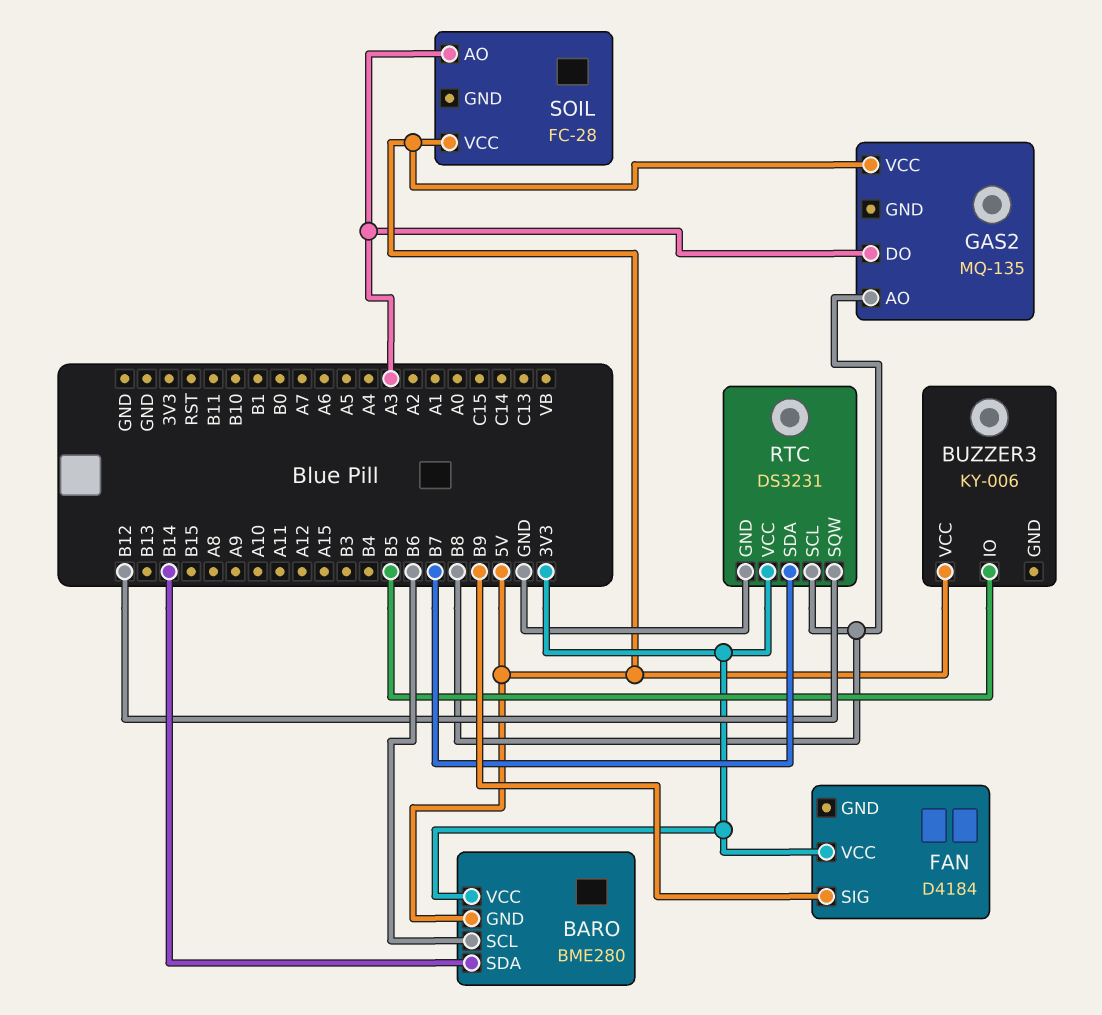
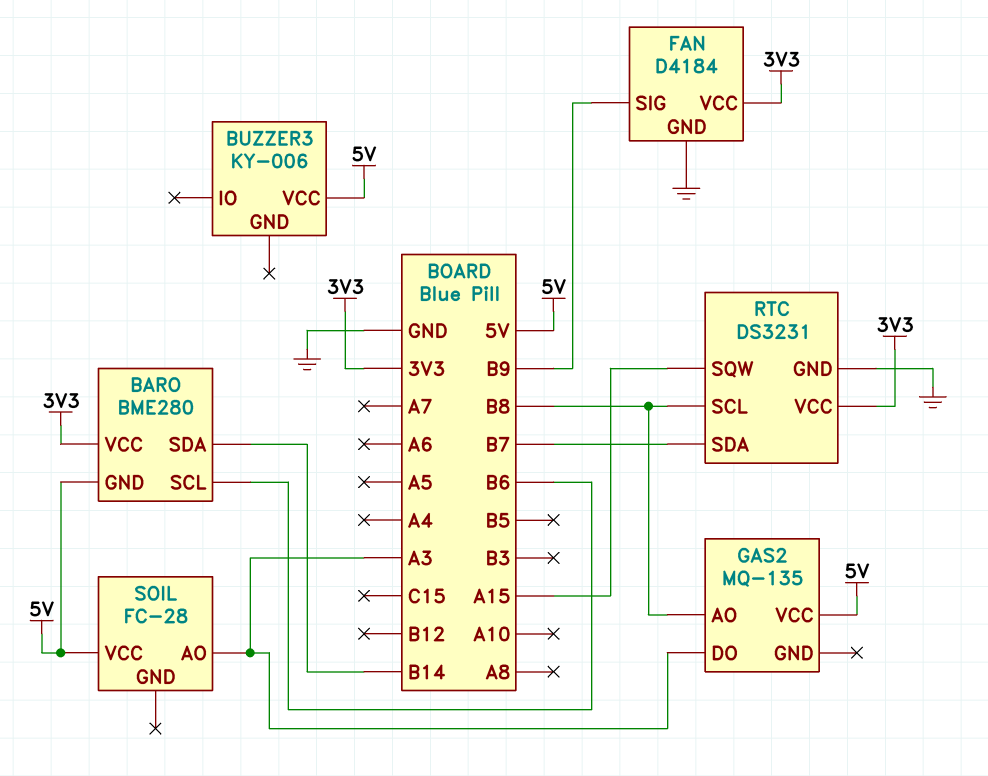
BUZZER3 pin IO: B5 -> none
FAN pin GND: none -> GND
RTC pin SQW: B12 -> A15

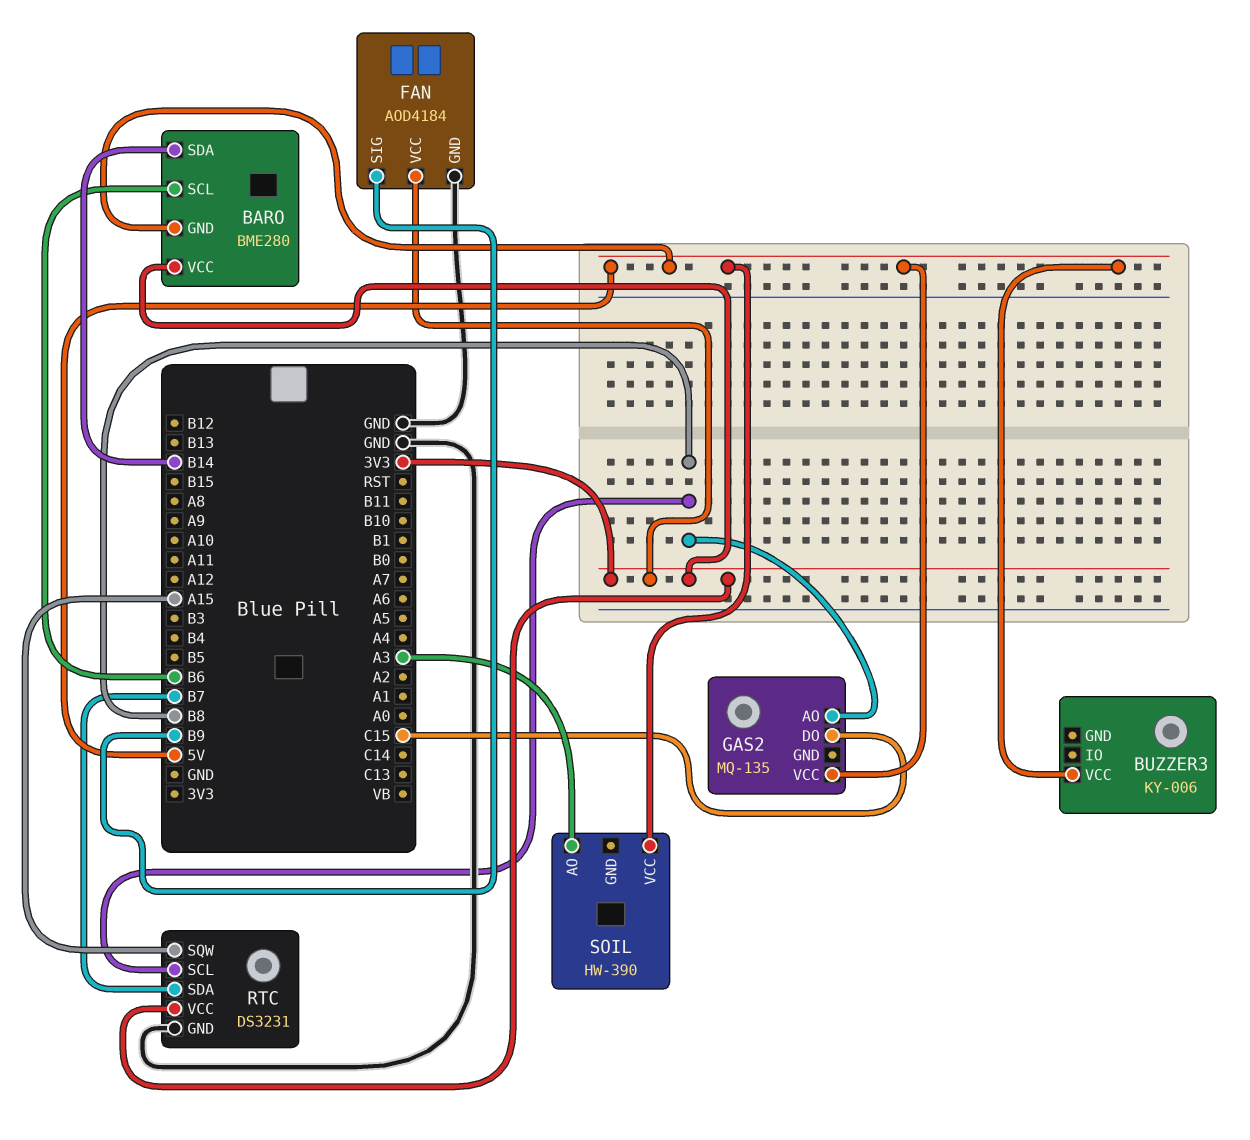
FAN: D4184 -> AOD4184
GAS2 pin DO: A3 -> C15
SOIL: FC-28 -> HW-390

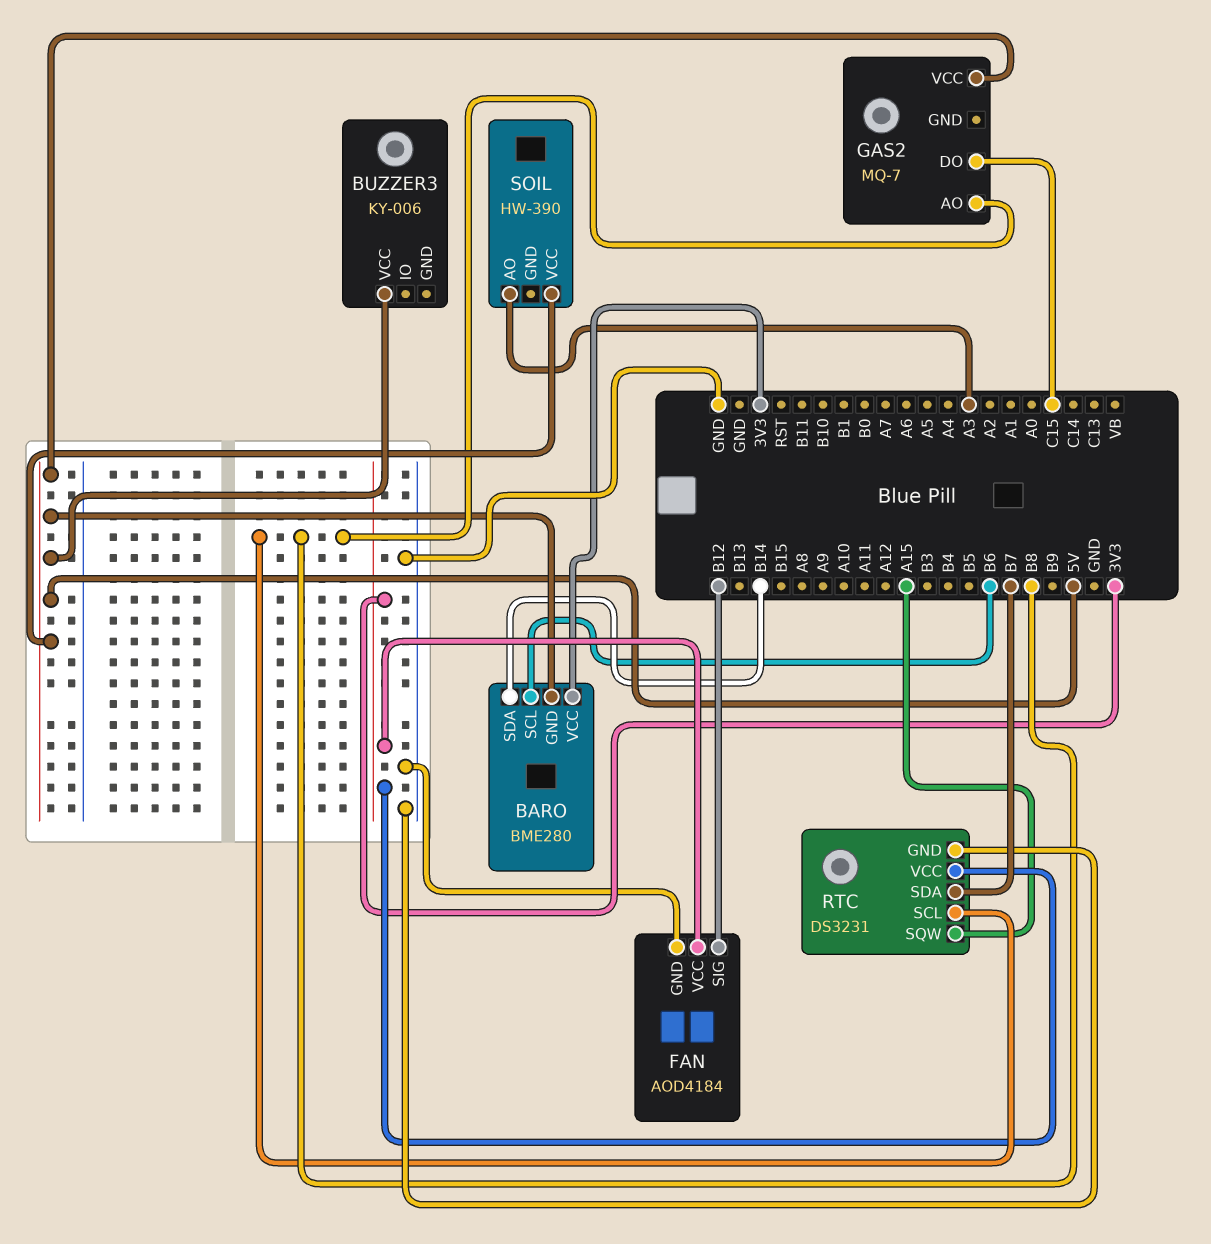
FAN pin SIG: B9 -> B12
GAS2: MQ-135 -> MQ-7

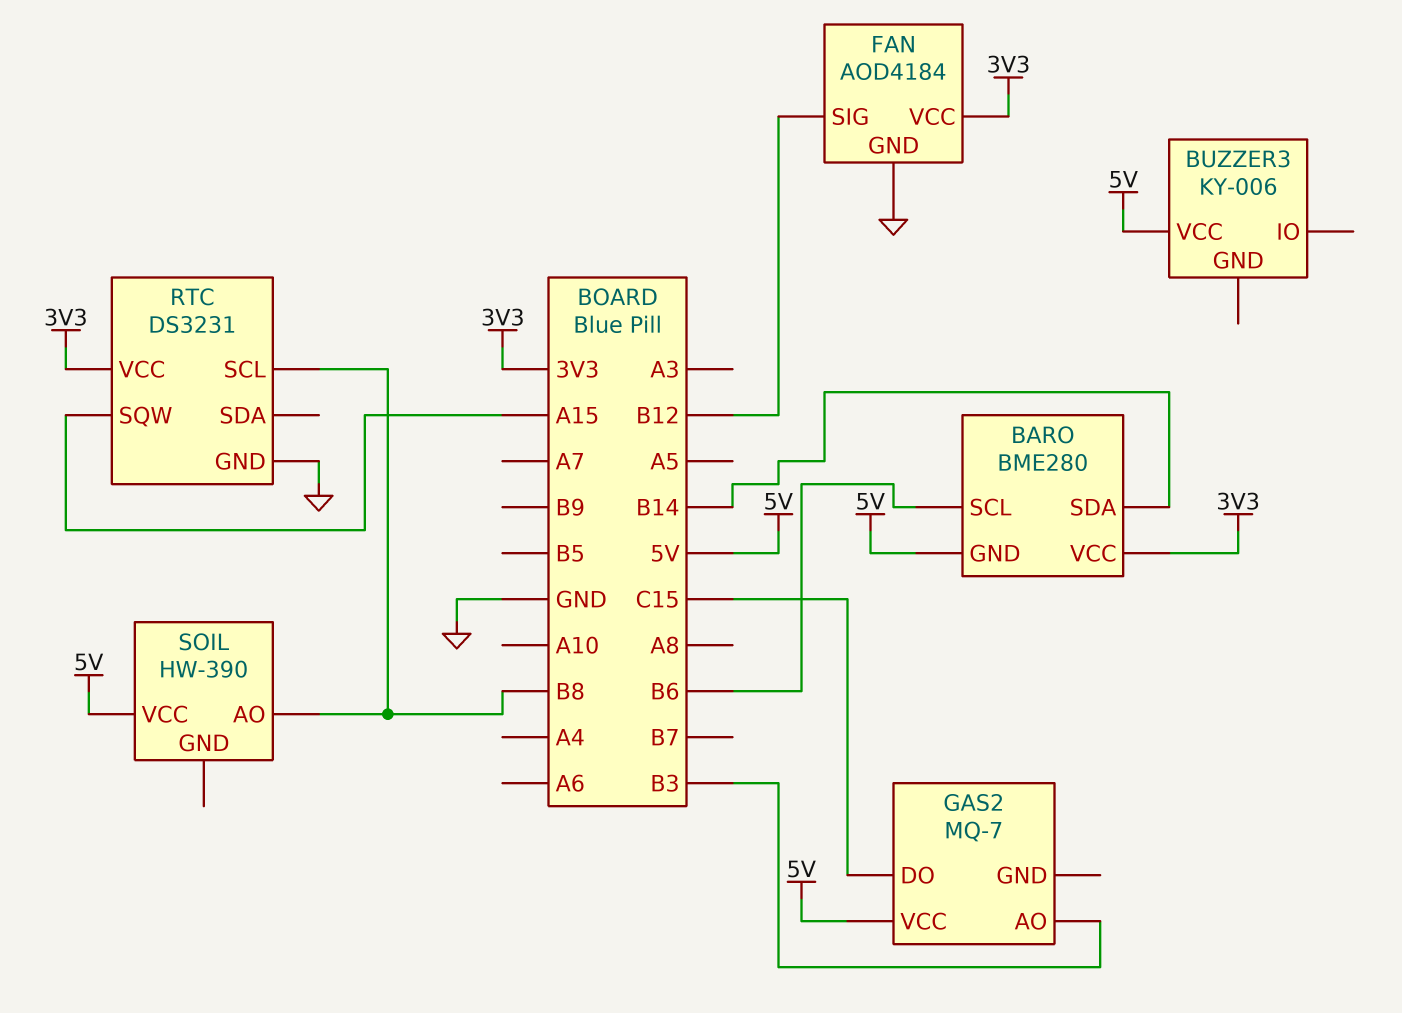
GAS2 pin AO: B8 -> B3
RTC pin SDA: B7 -> none
SOIL pin AO: A3 -> B8

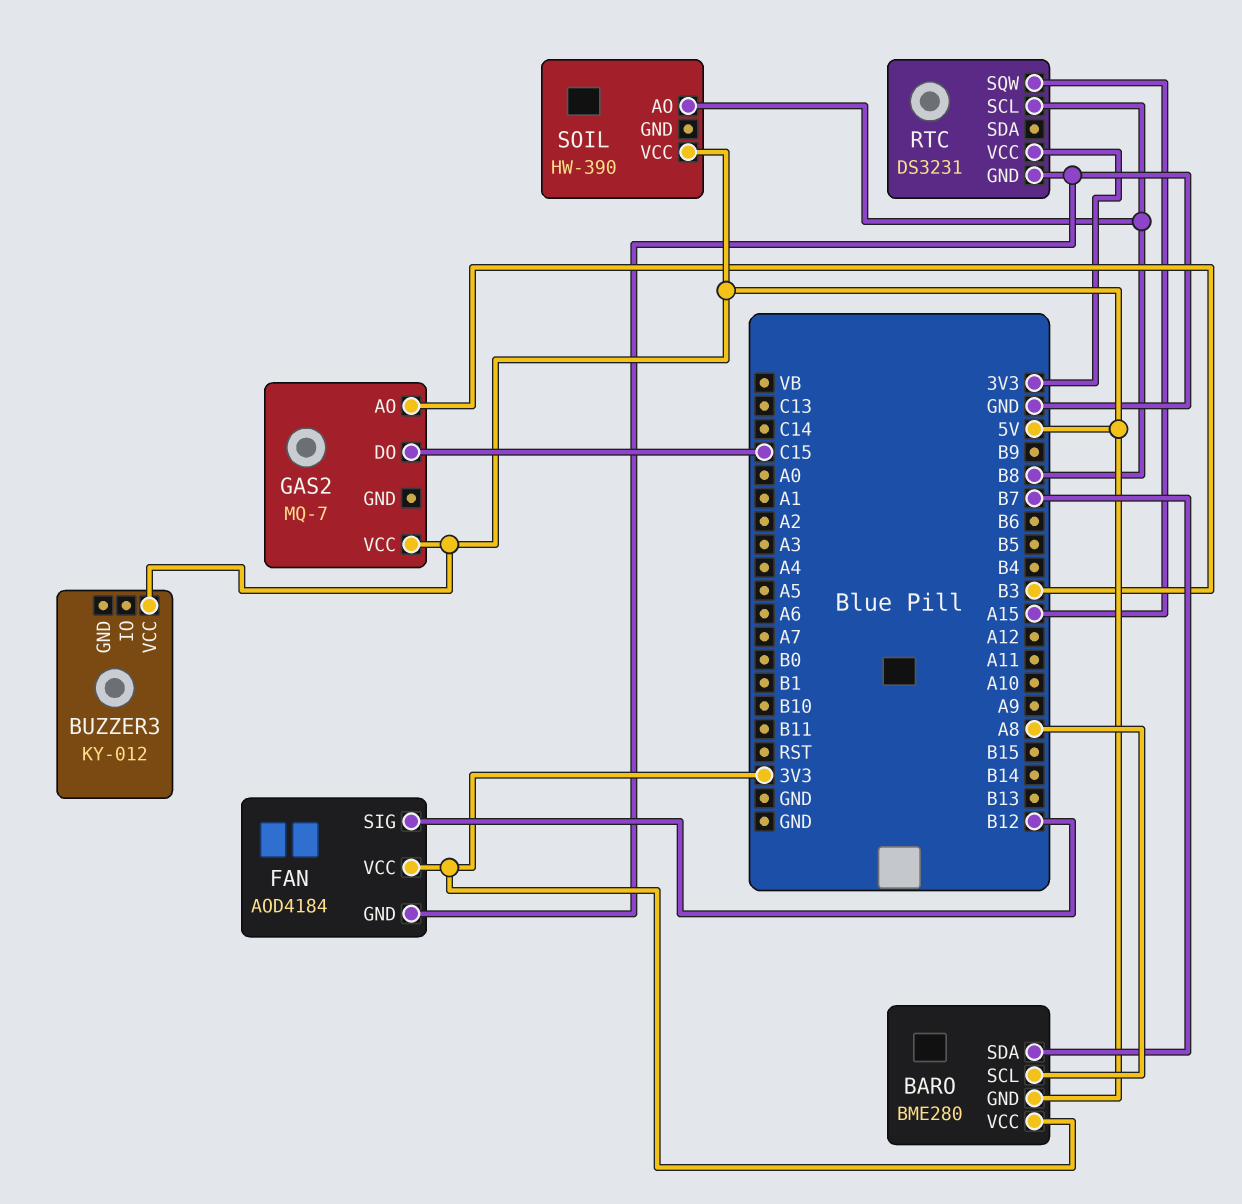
BARO pin SCL: B6 -> A8
BARO pin SDA: B14 -> B7
BUZZER3: KY-006 -> KY-012

